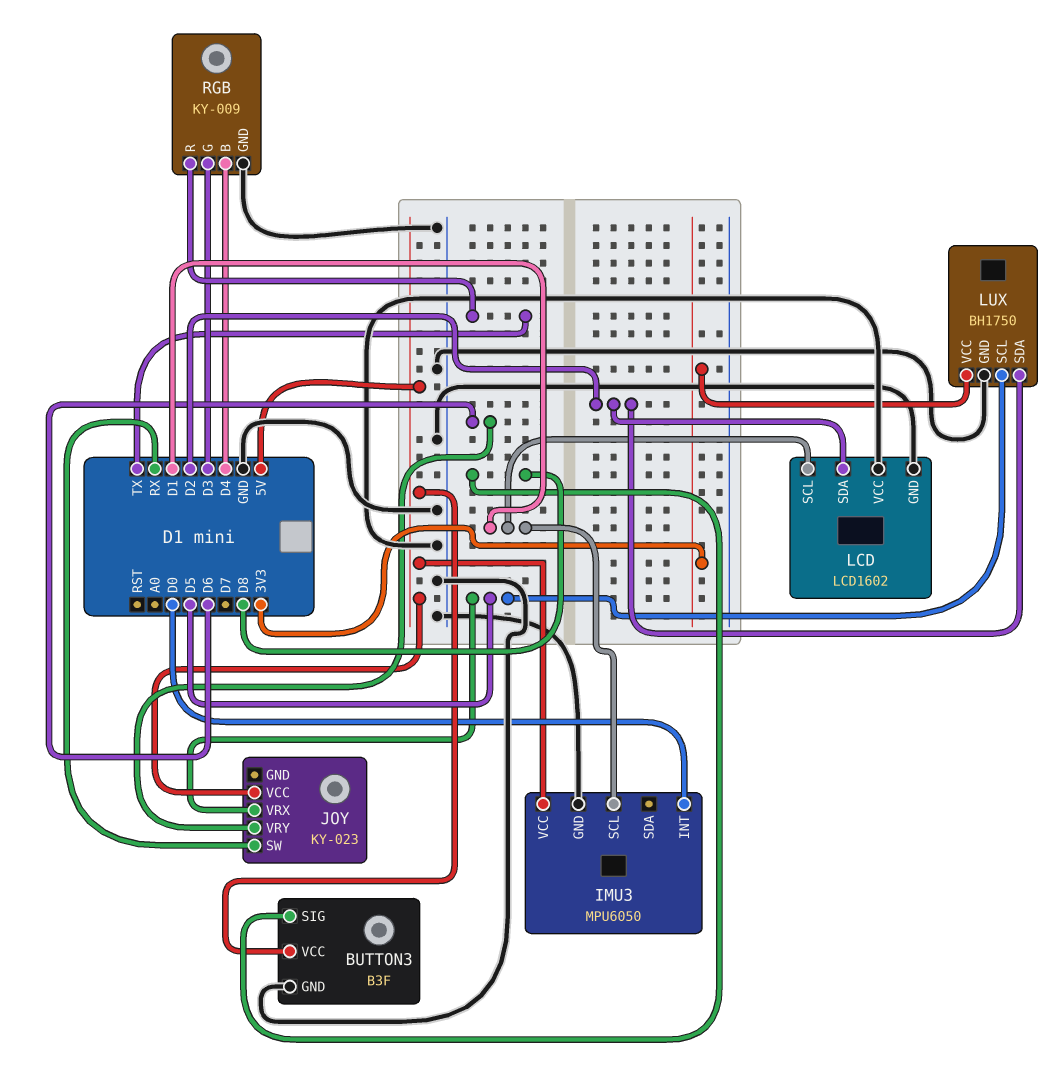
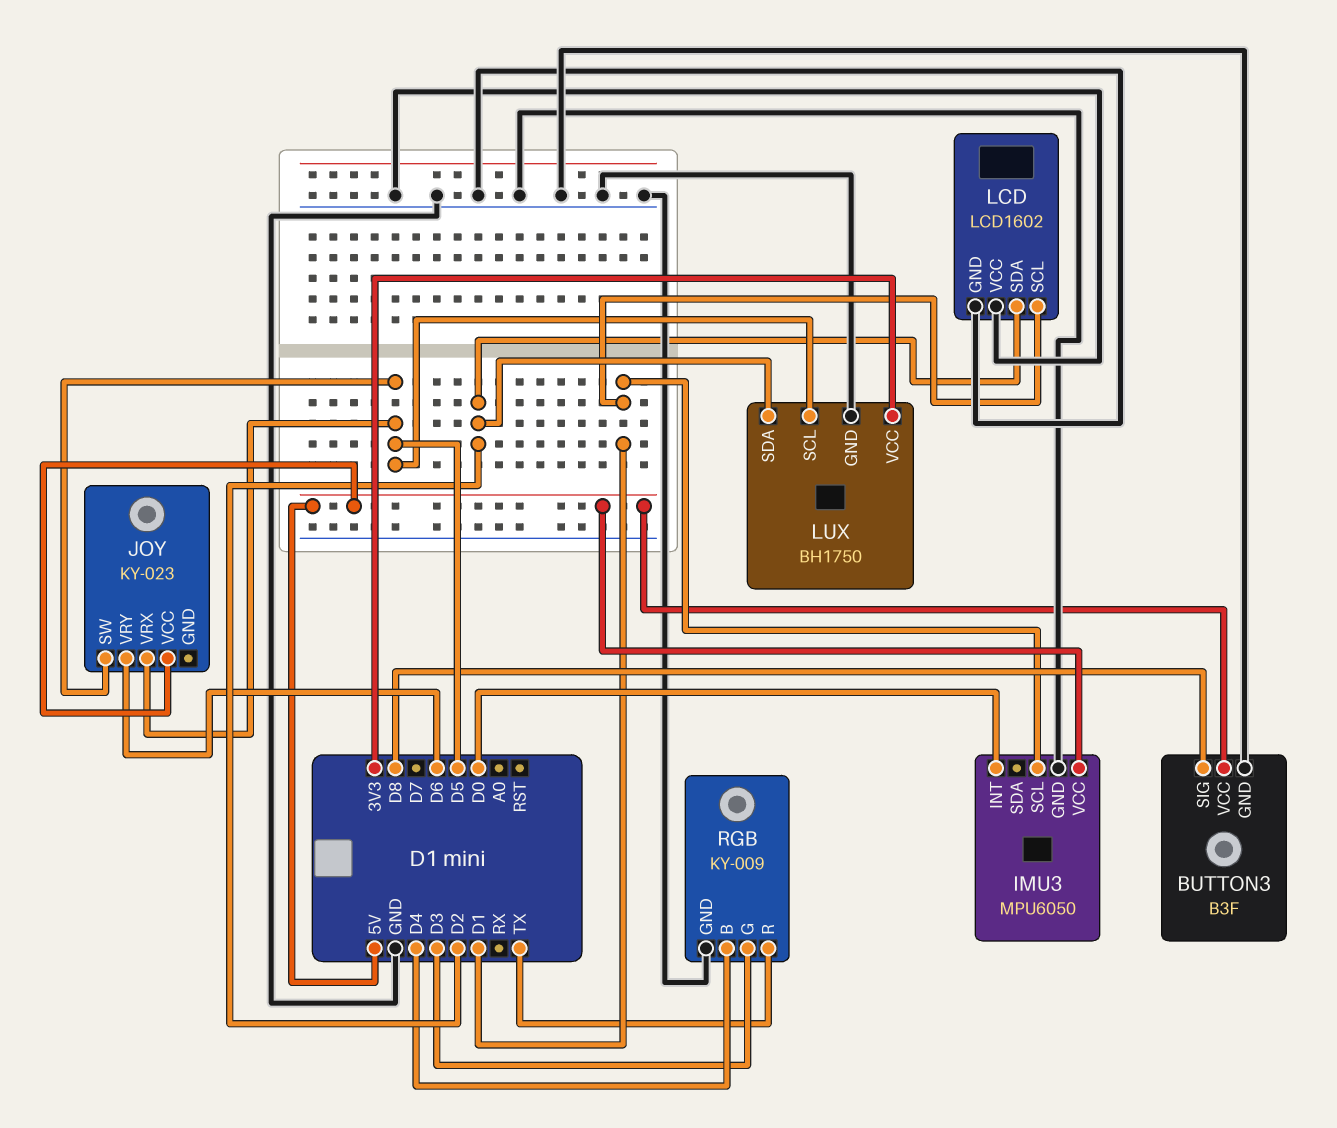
JOY pin SW: RX -> D5

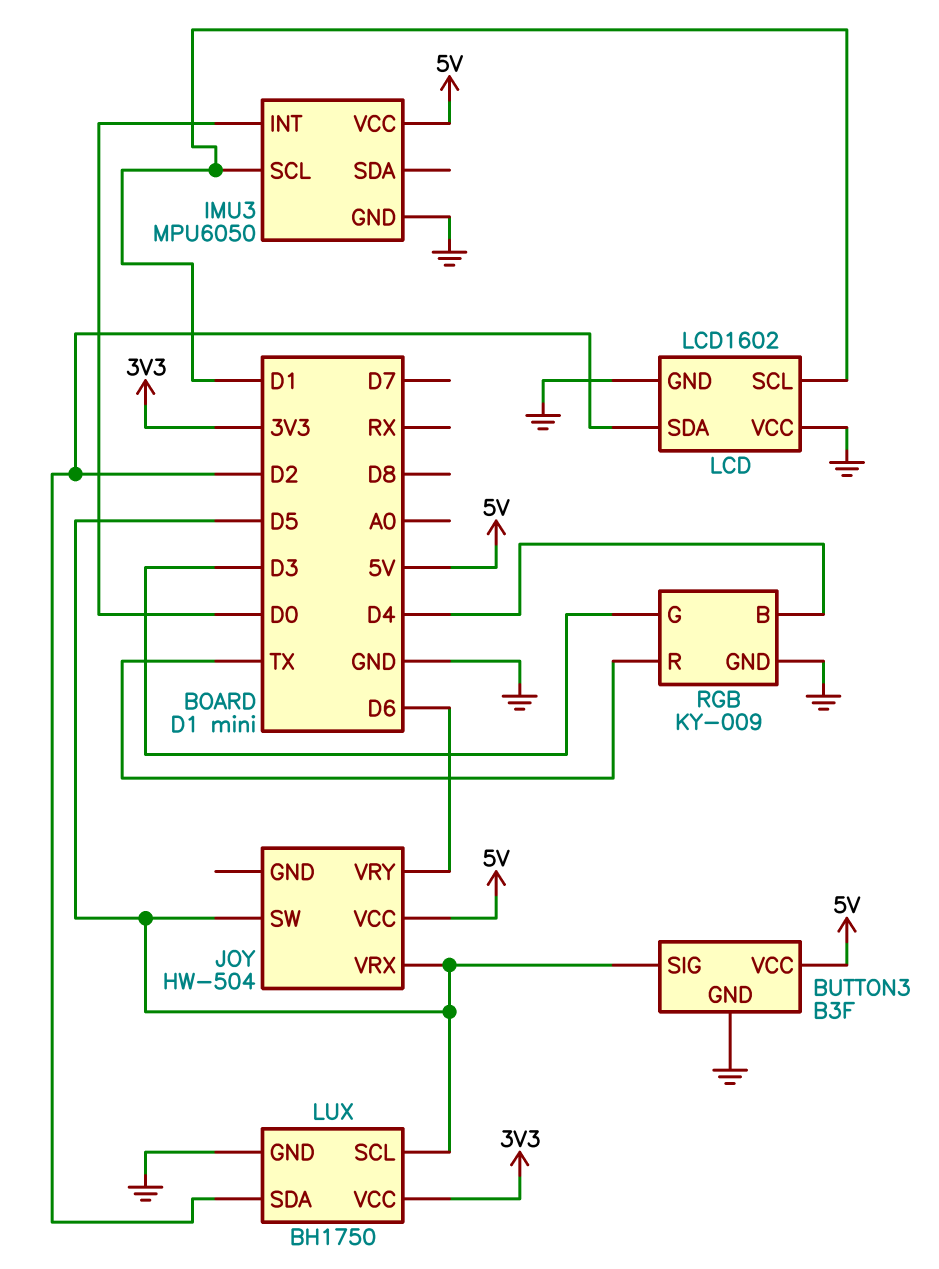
BUTTON3 pin SIG: D8 -> D5
JOY: KY-023 -> HW-504

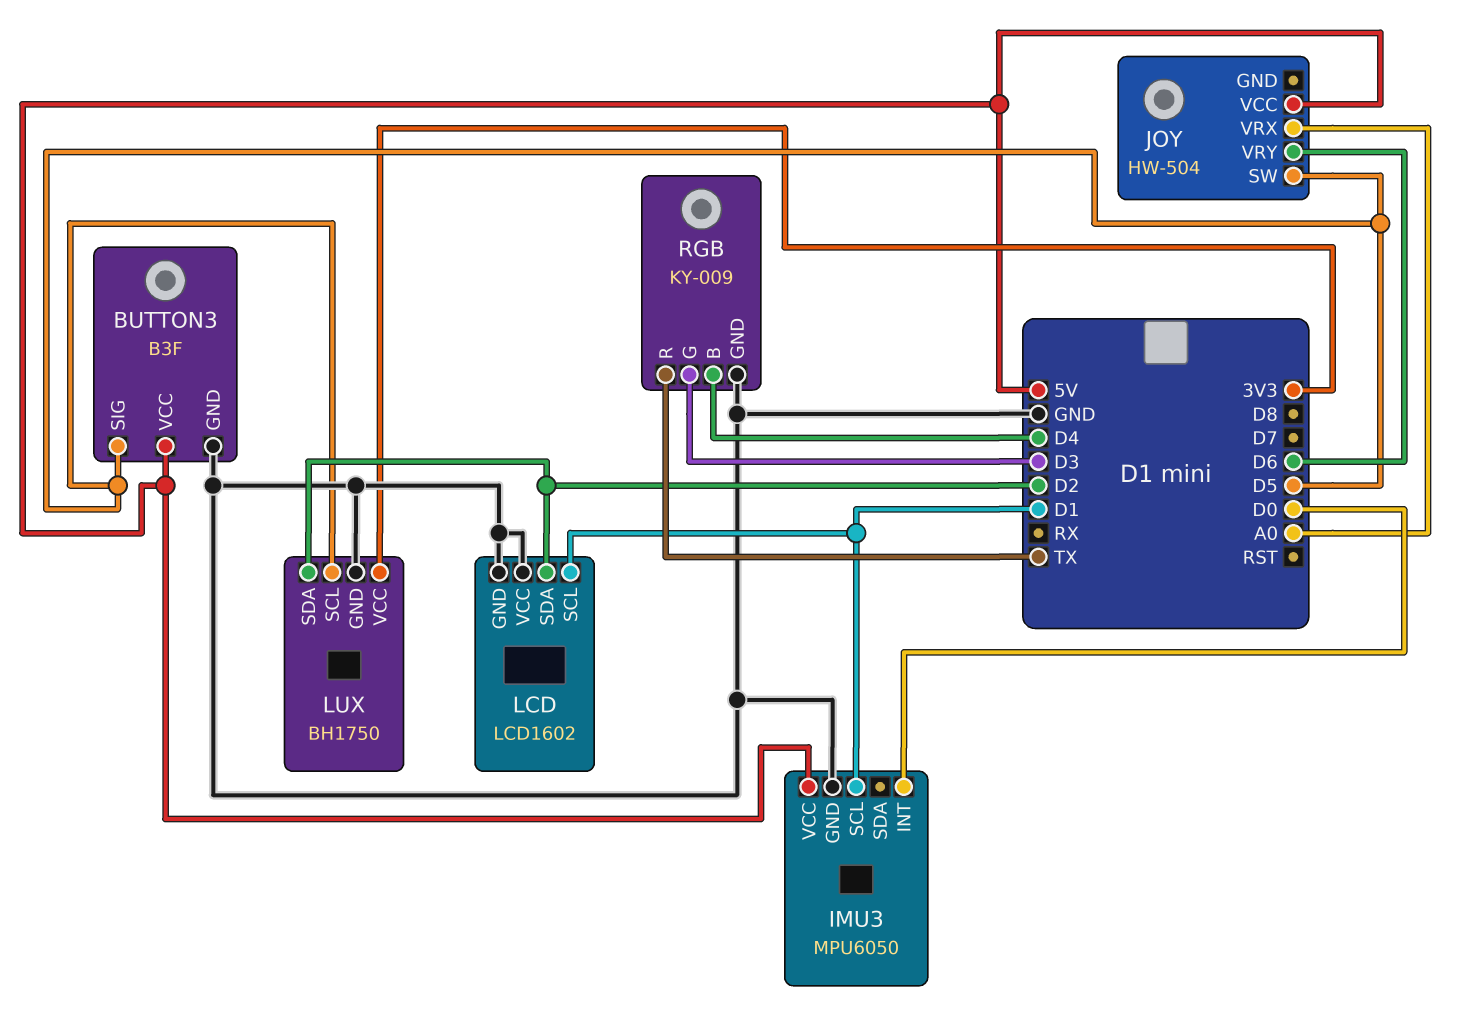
JOY pin VRX: D5 -> A0

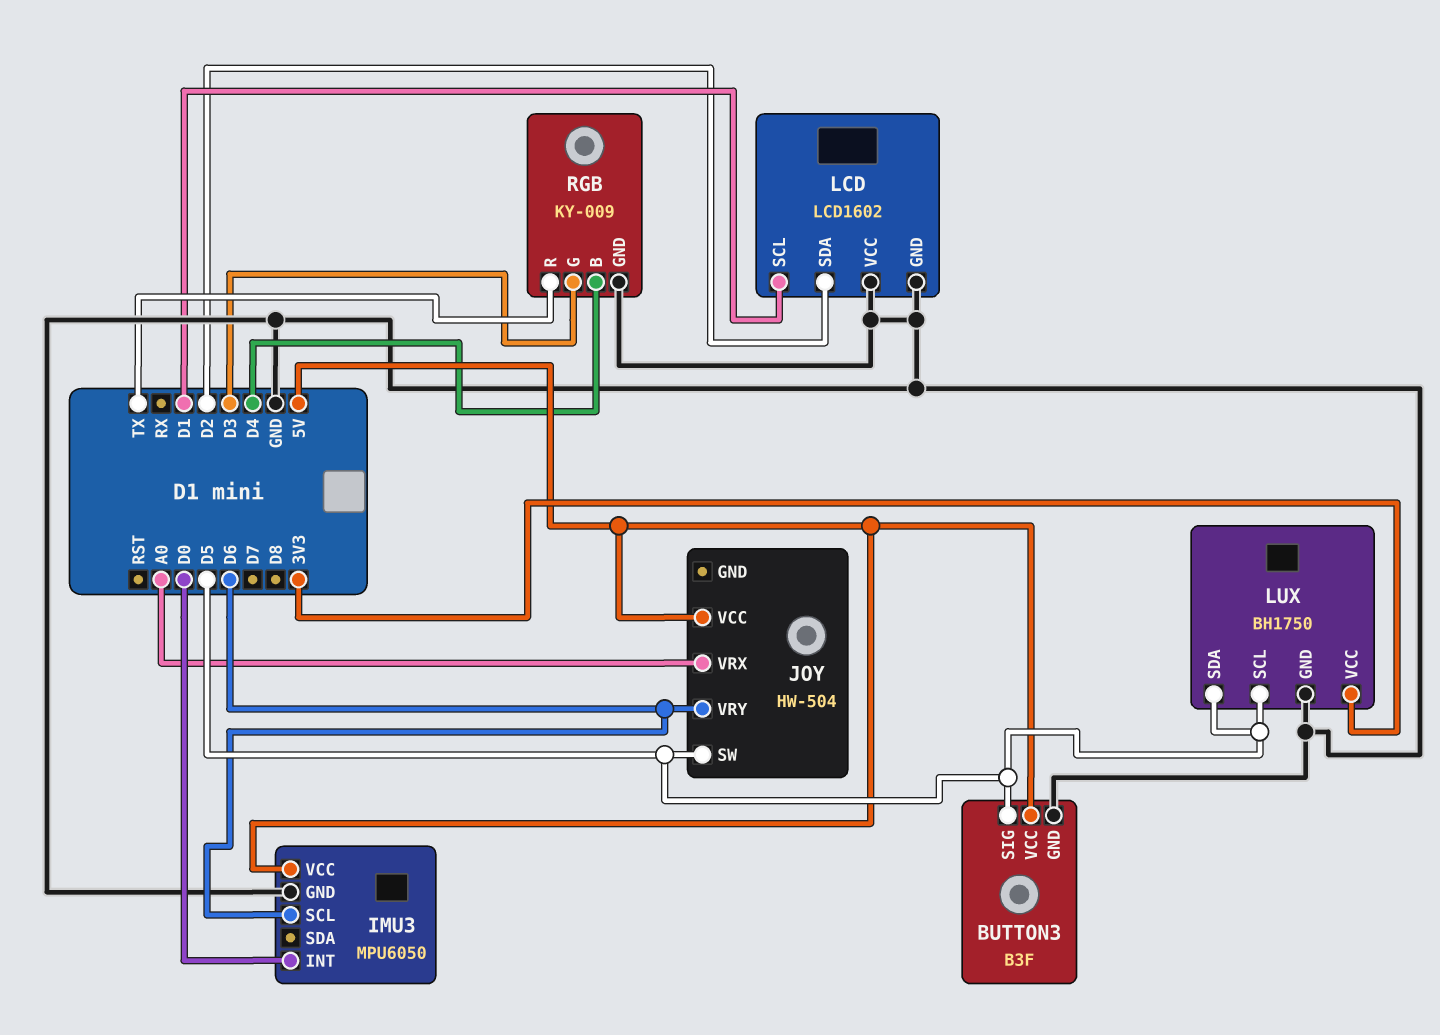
IMU3 pin SCL: D1 -> D6
LUX pin SDA: D2 -> D5

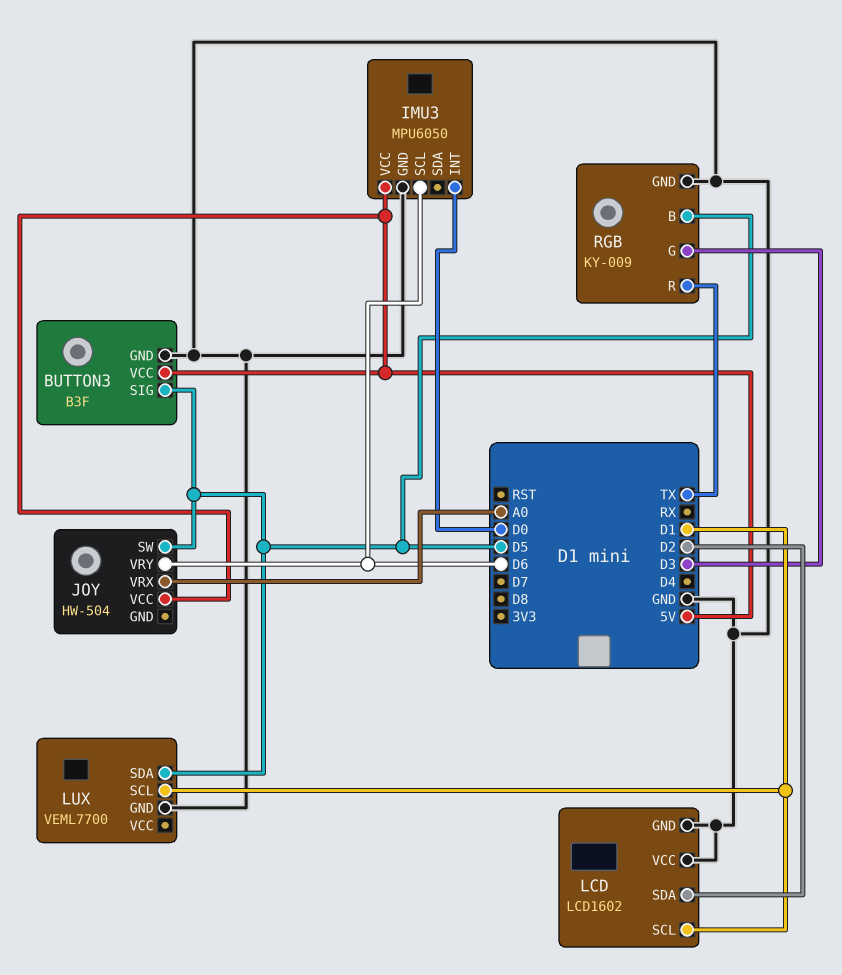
LUX: BH1750 -> VEML7700
LUX pin SCL: D5 -> D1
LUX pin VCC: 3V3 -> none
RGB pin B: D4 -> D5

